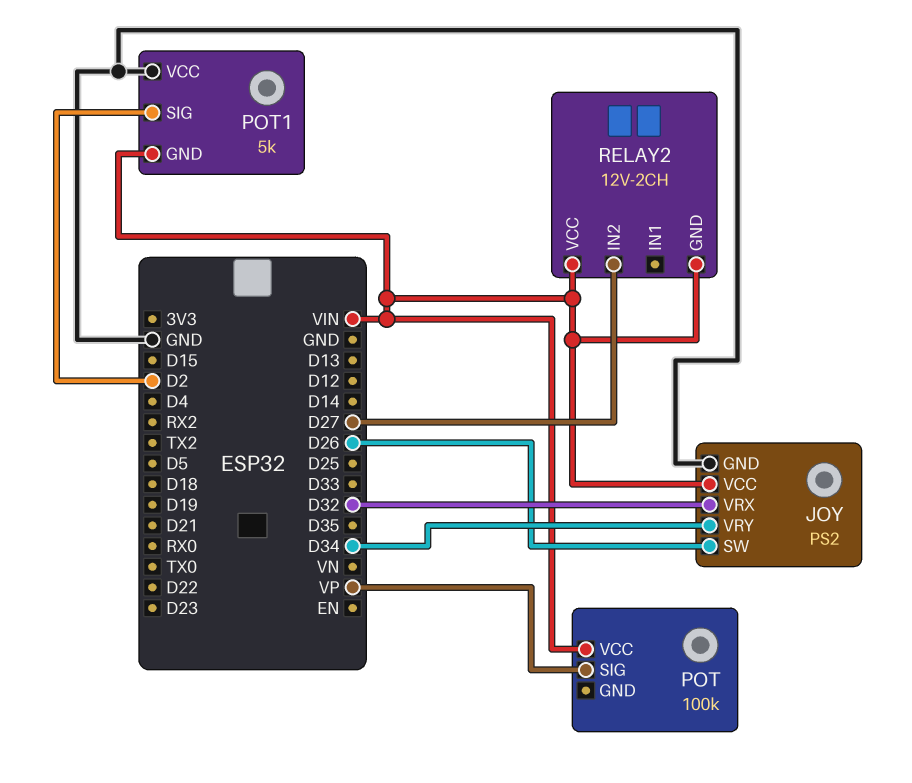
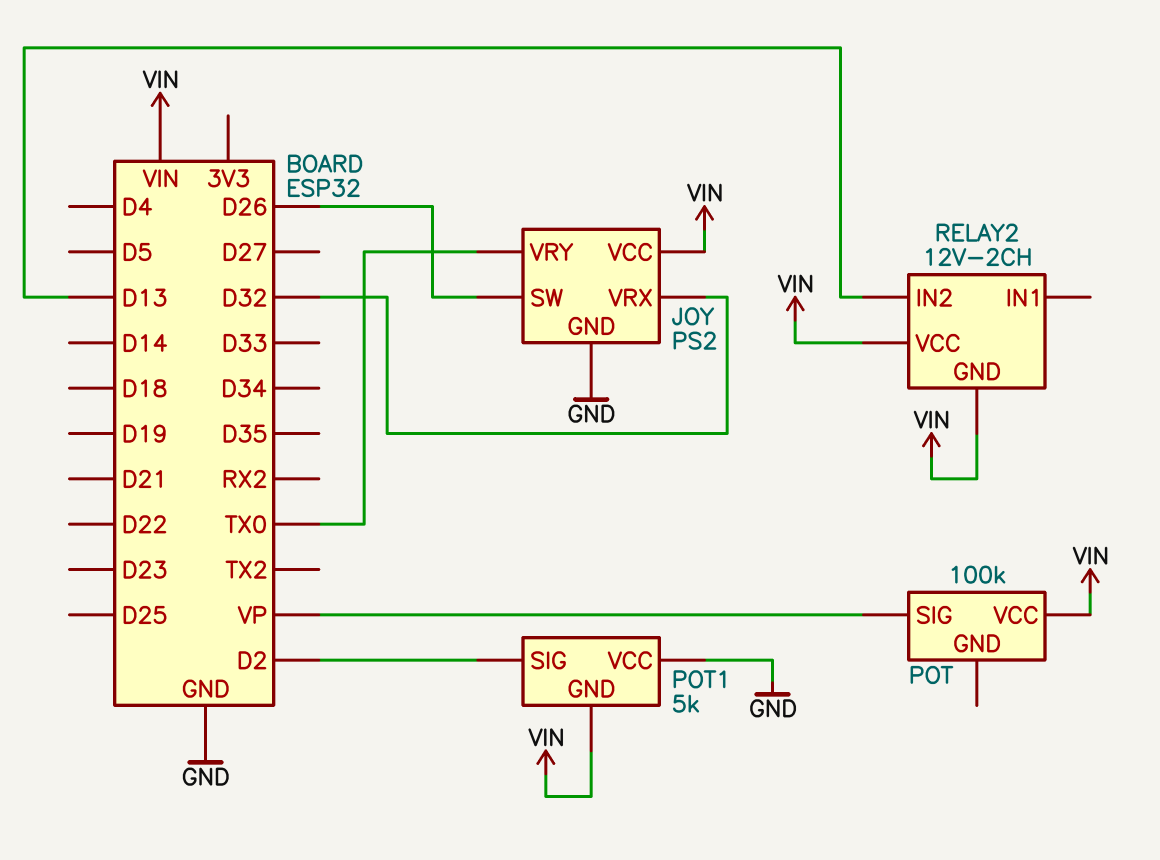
JOY pin VRY: D34 -> TX0
RELAY2 pin IN2: D27 -> D13

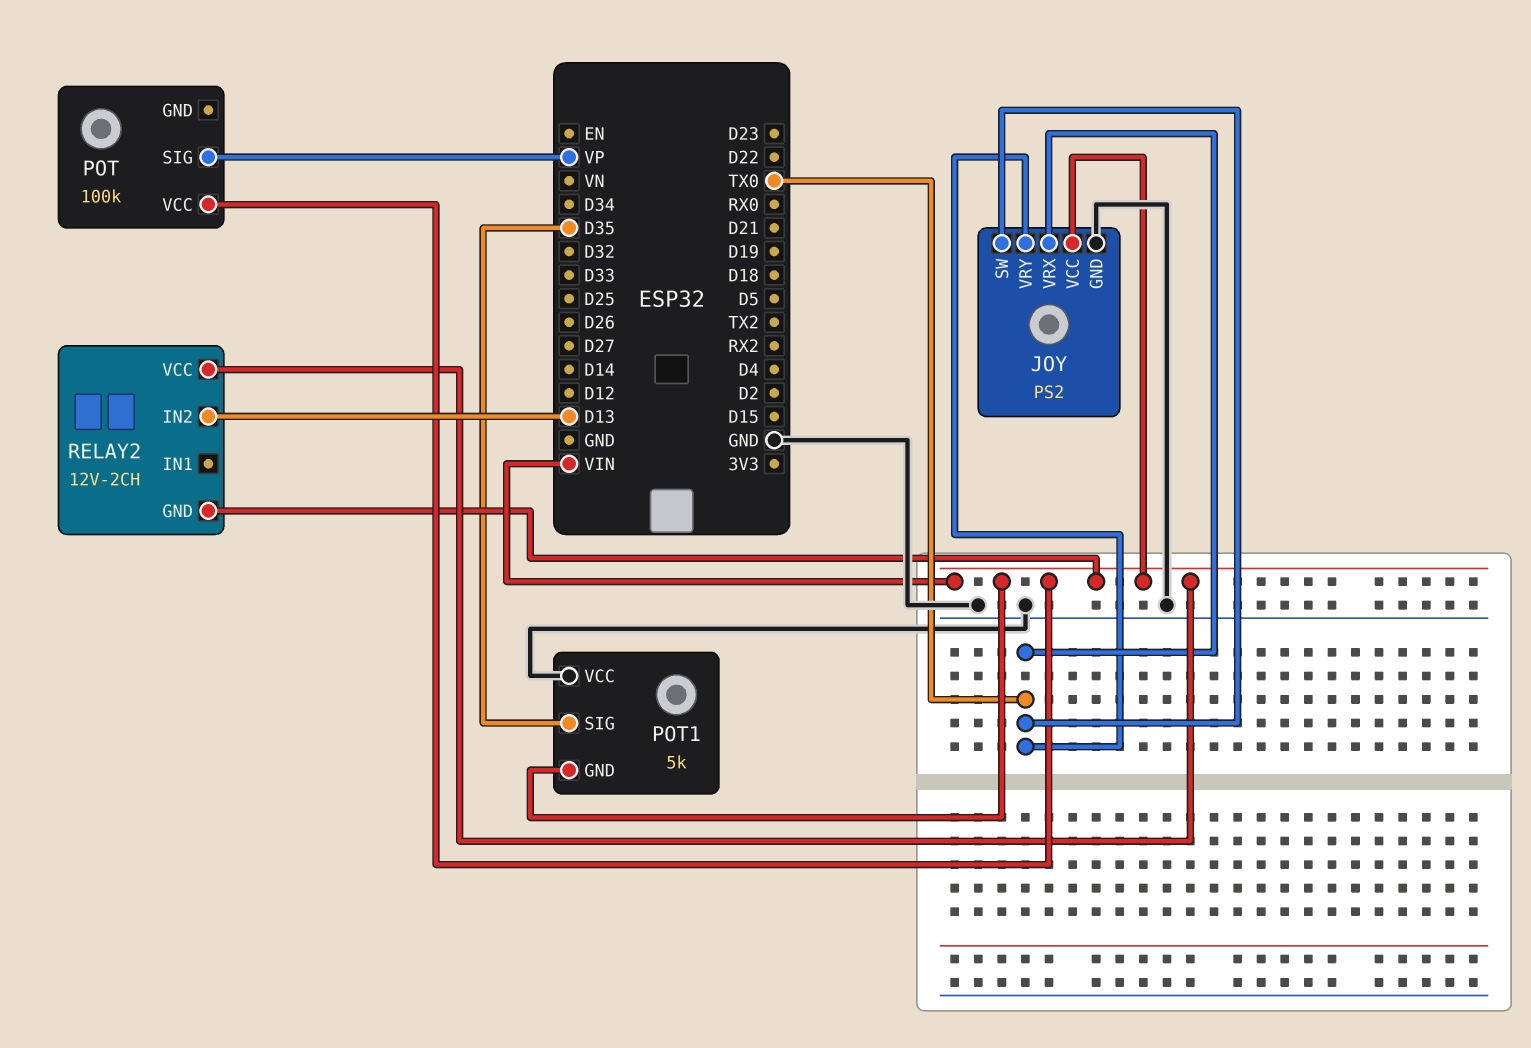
JOY pin SW: D26 -> TX0
JOY pin VRX: D32 -> TX0
POT1 pin SIG: D2 -> D35

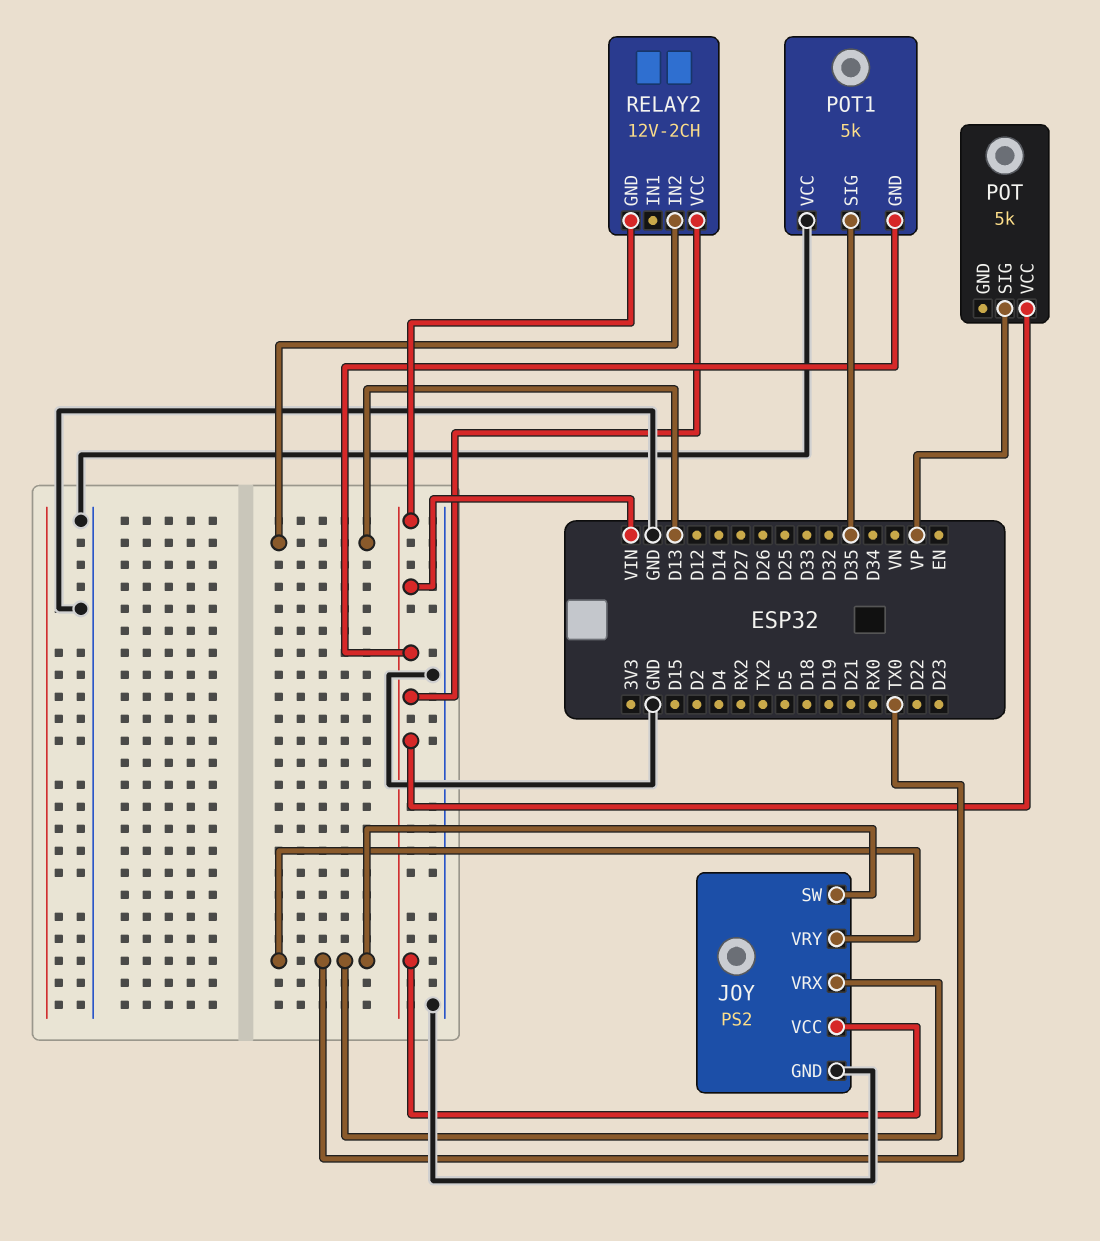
POT: 100k -> 5k

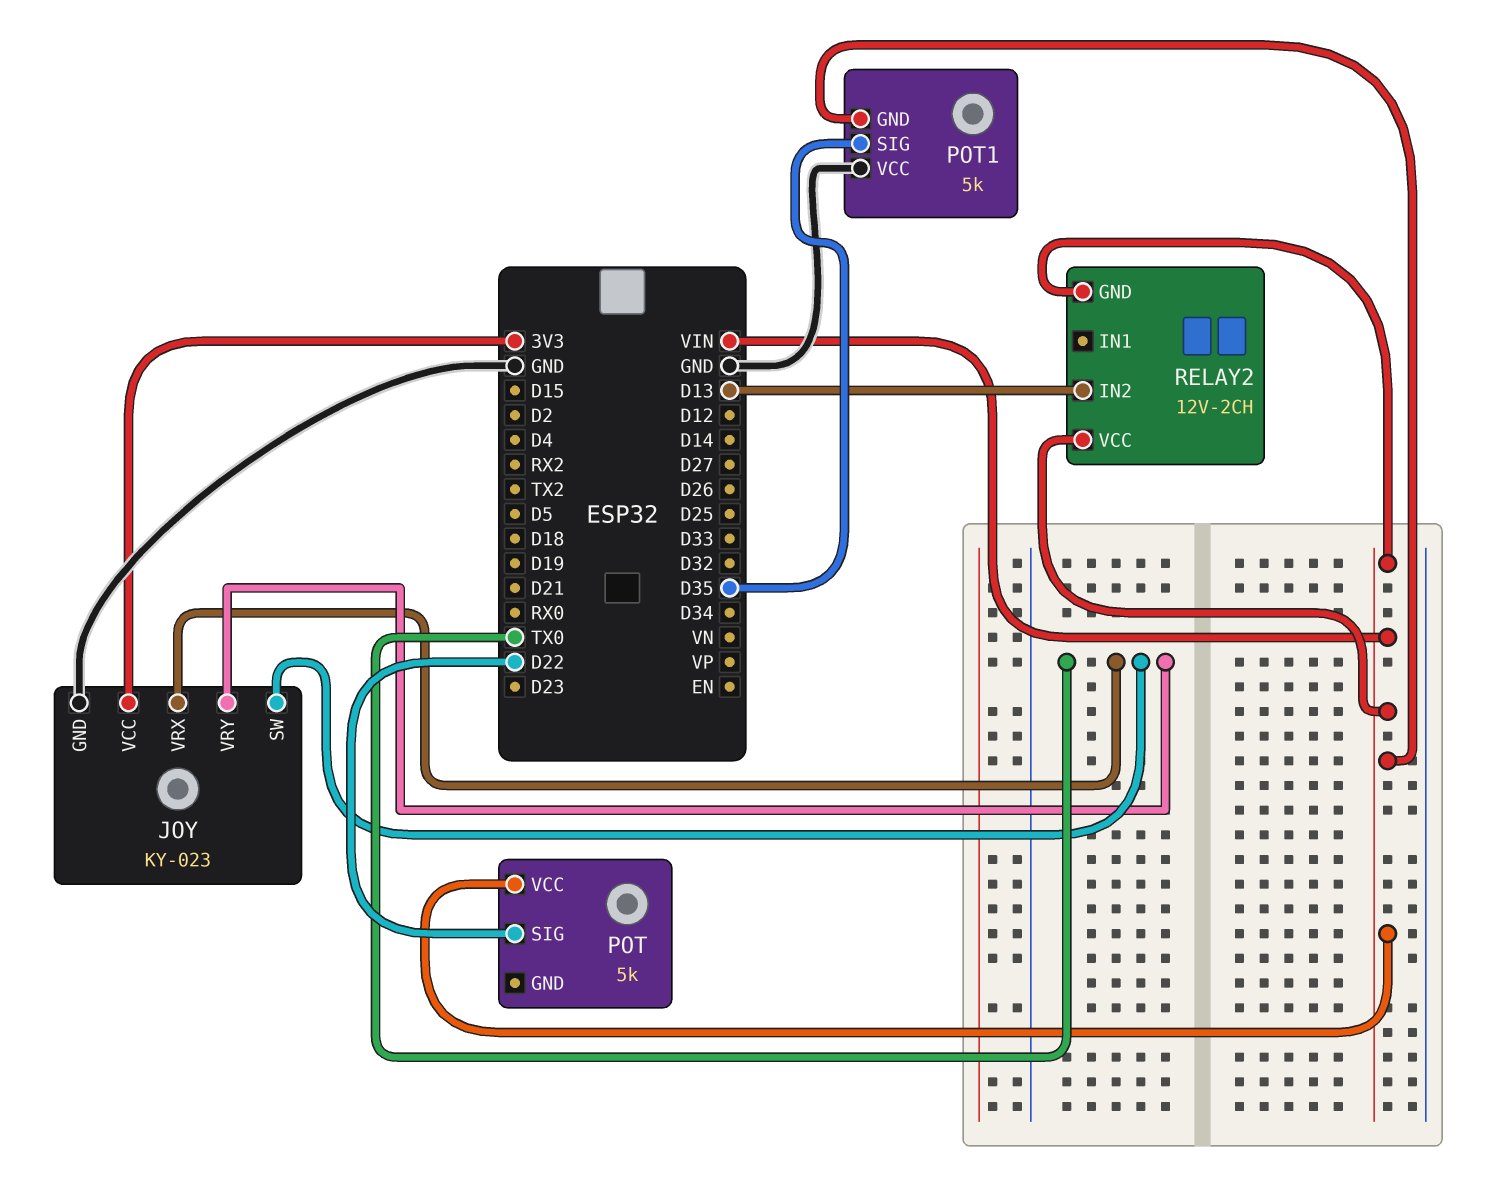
JOY: PS2 -> KY-023
JOY pin VCC: VIN -> 3V3
POT pin SIG: VP -> D22

